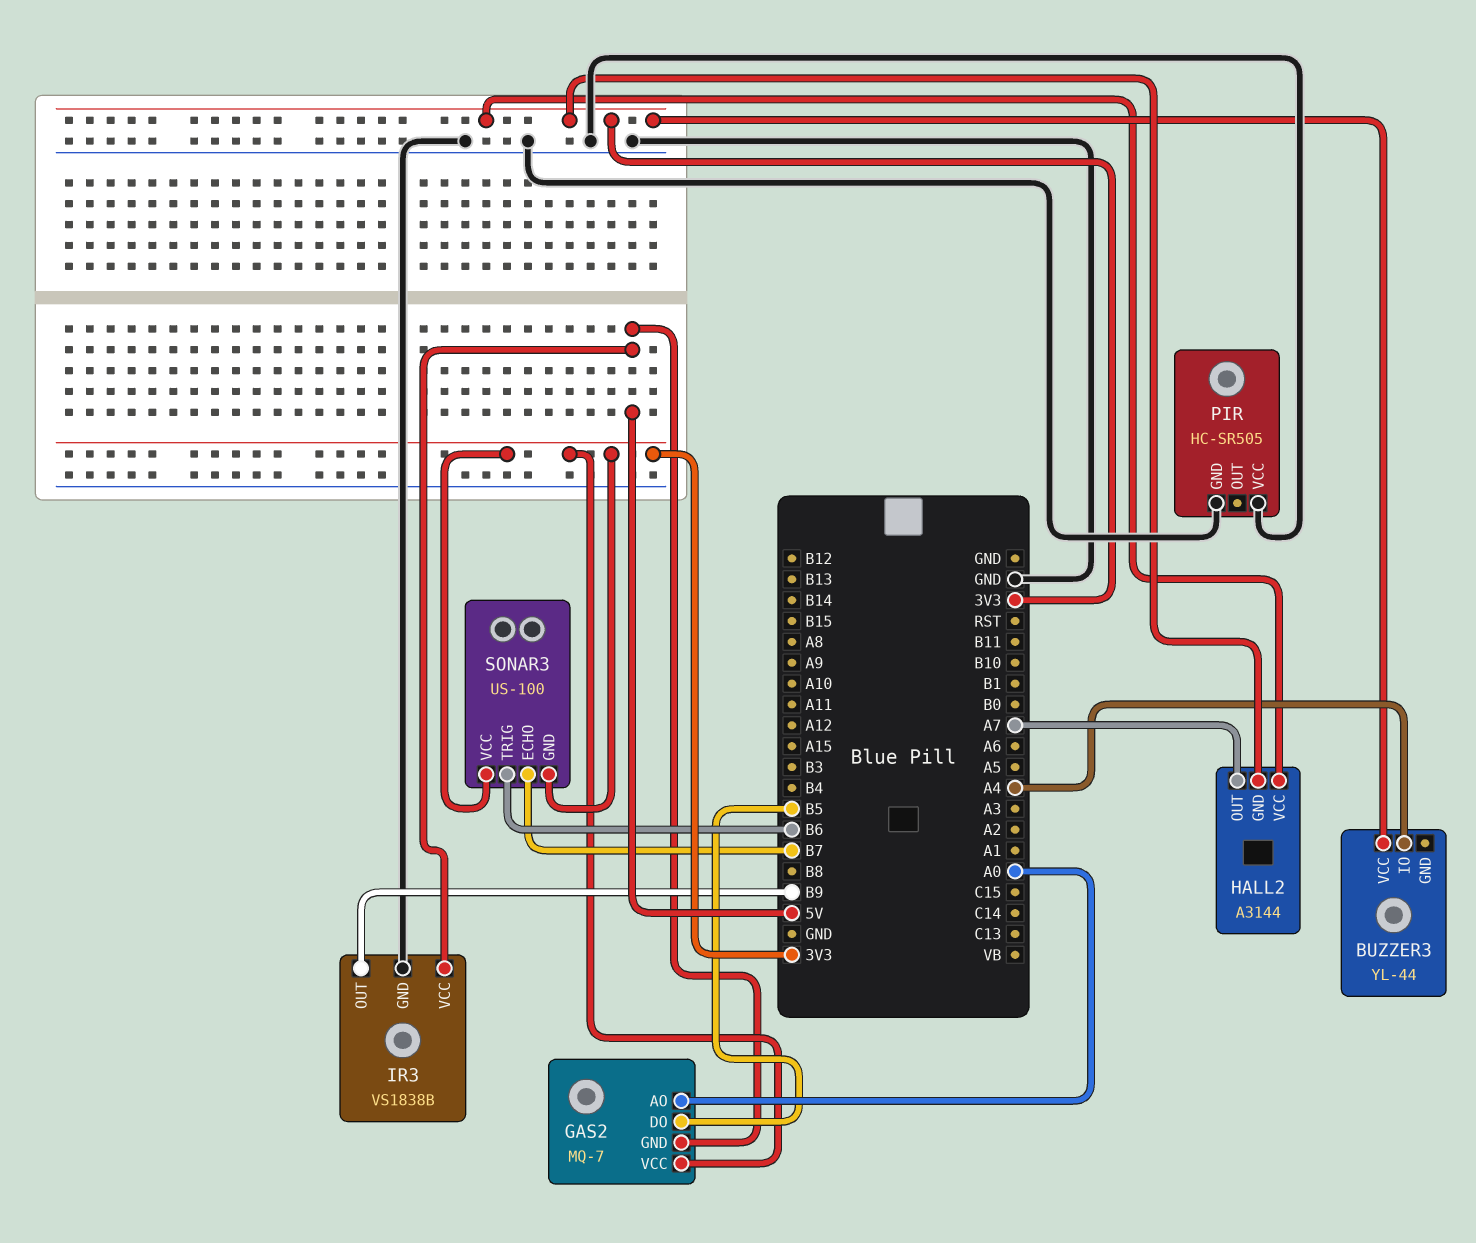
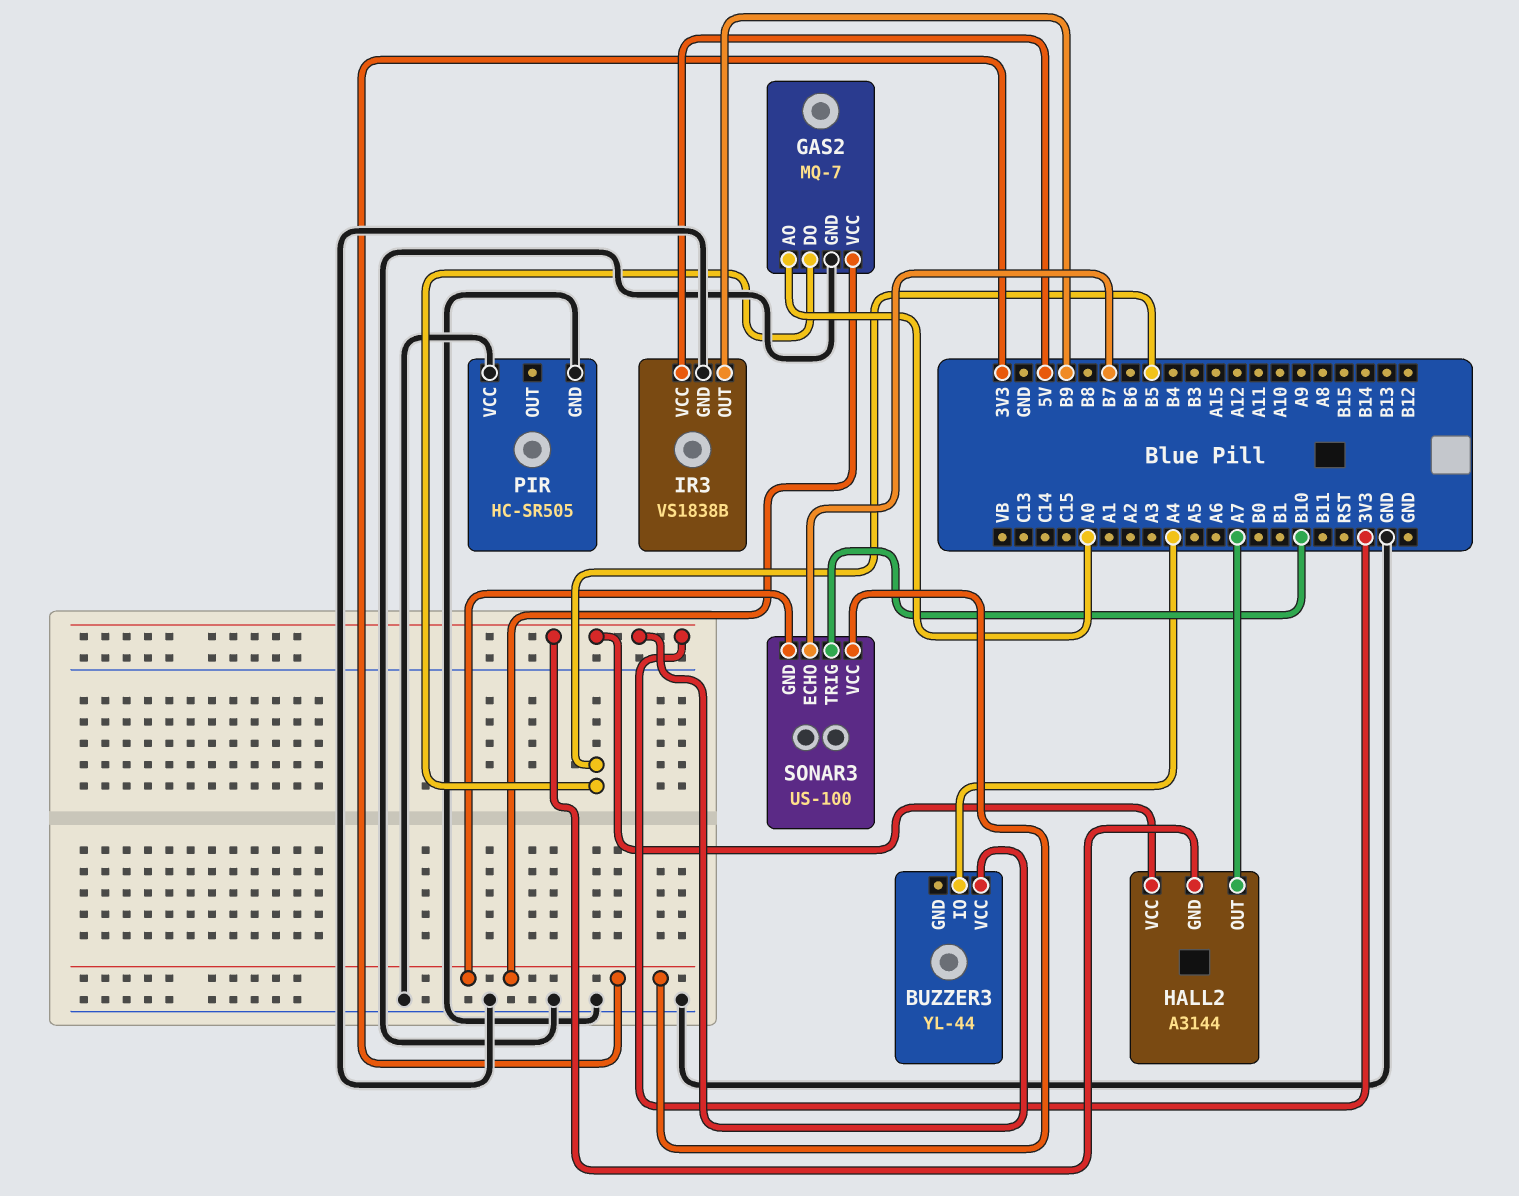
GAS2 pin GND: 5V -> GND
SONAR3 pin TRIG: B6 -> B10

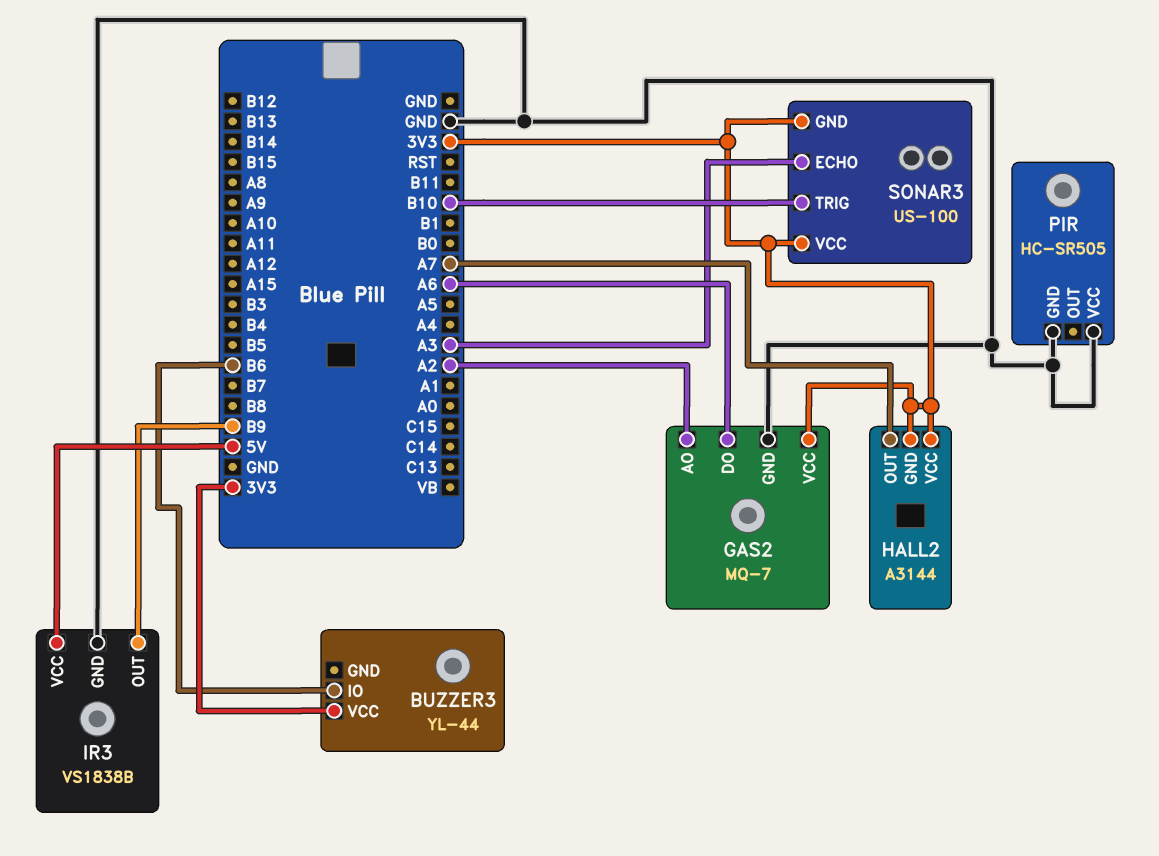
BUZZER3 pin IO: A4 -> B6
GAS2 pin AO: A0 -> A2
GAS2 pin DO: B5 -> A6
SONAR3 pin ECHO: B7 -> A3

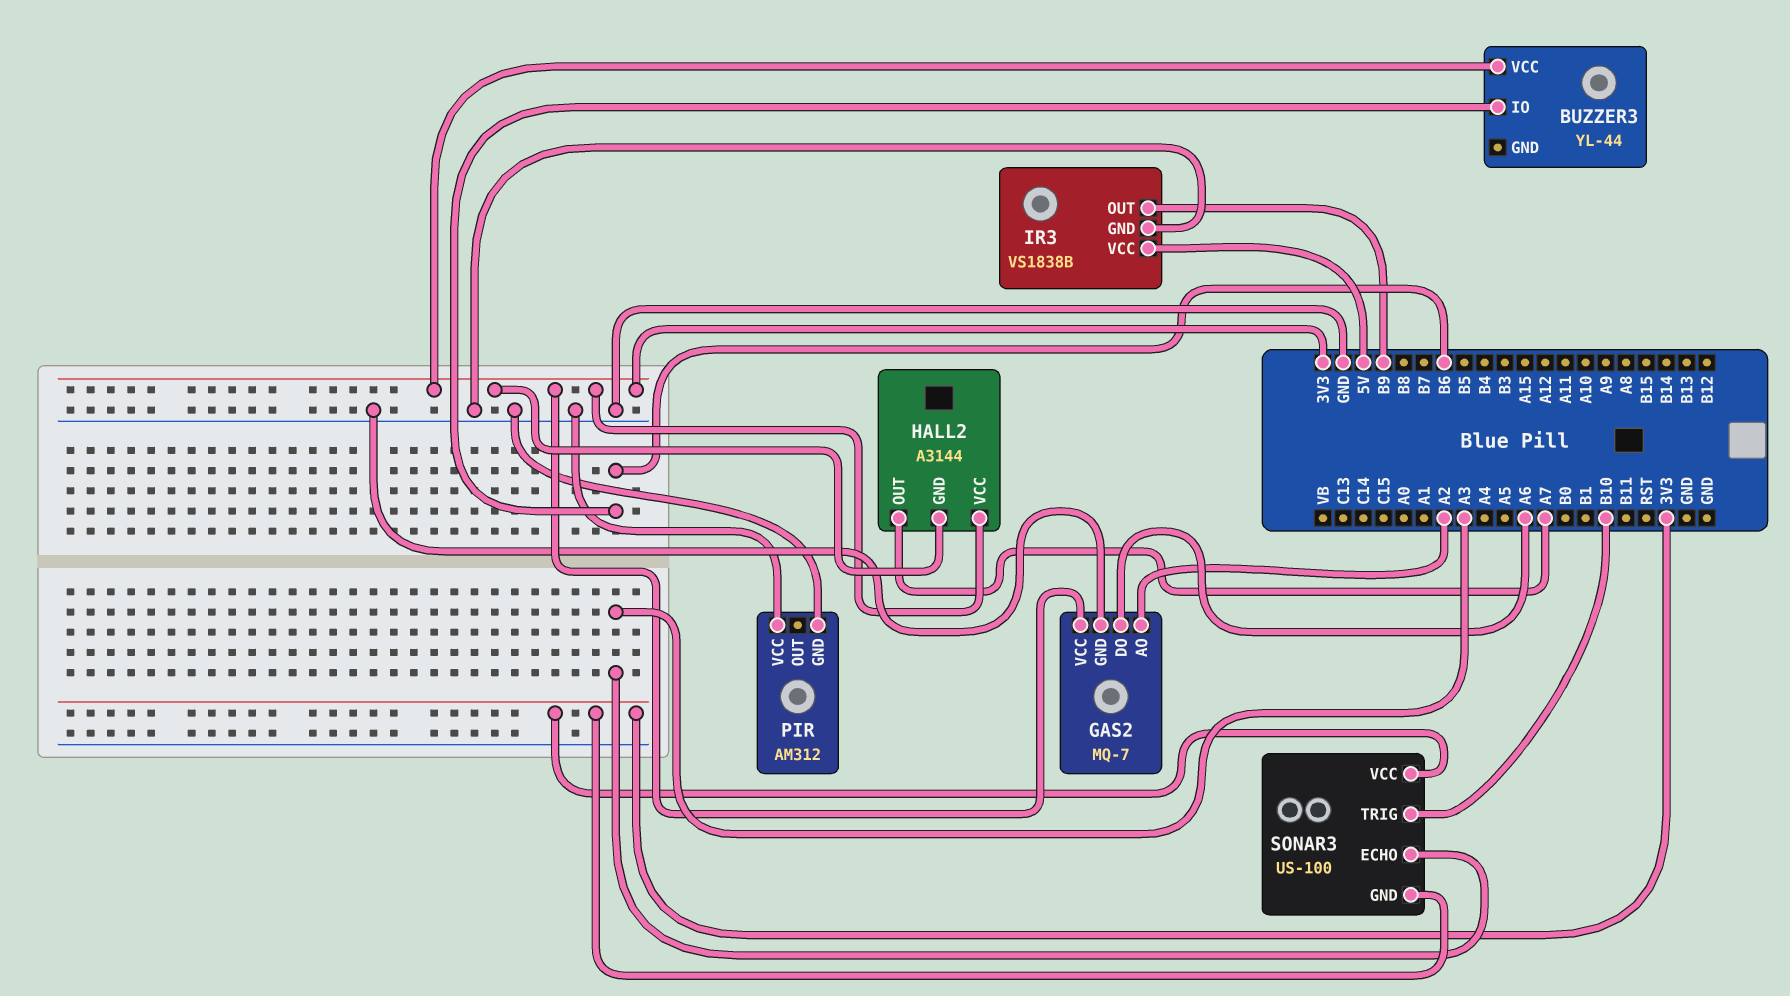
PIR: HC-SR505 -> AM312

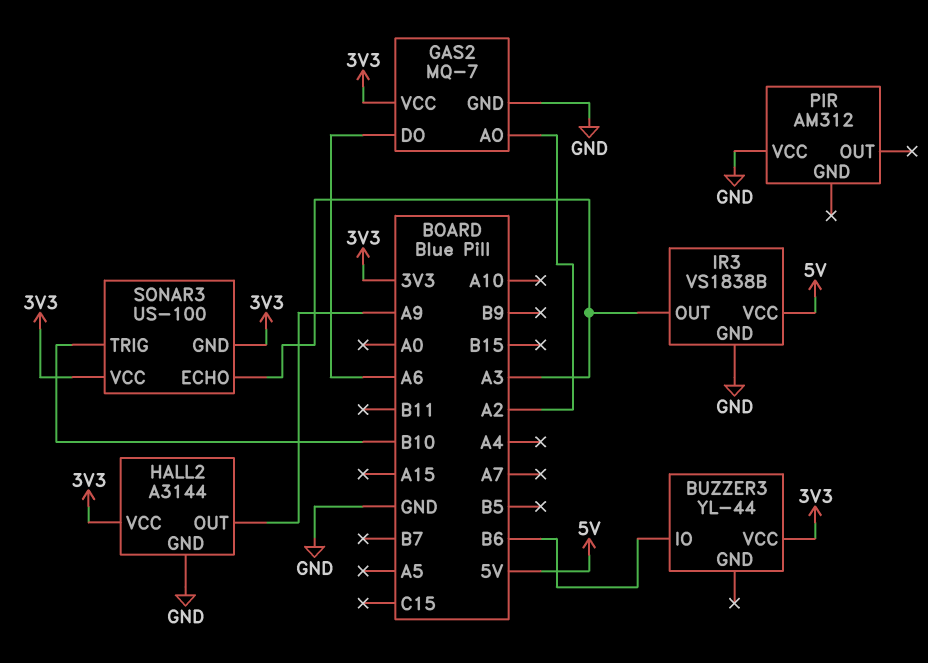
HALL2 pin GND: 3V3 -> GND
HALL2 pin OUT: A7 -> A9
IR3 pin OUT: B9 -> A3
PIR pin GND: GND -> none

